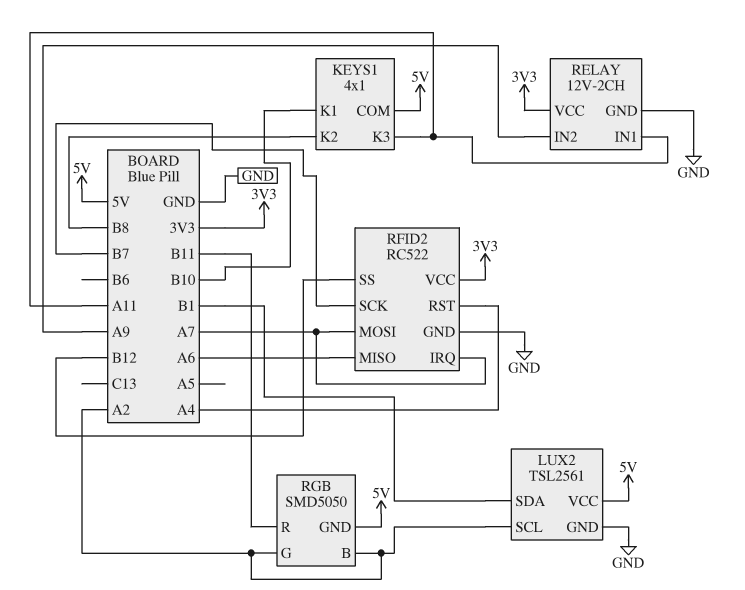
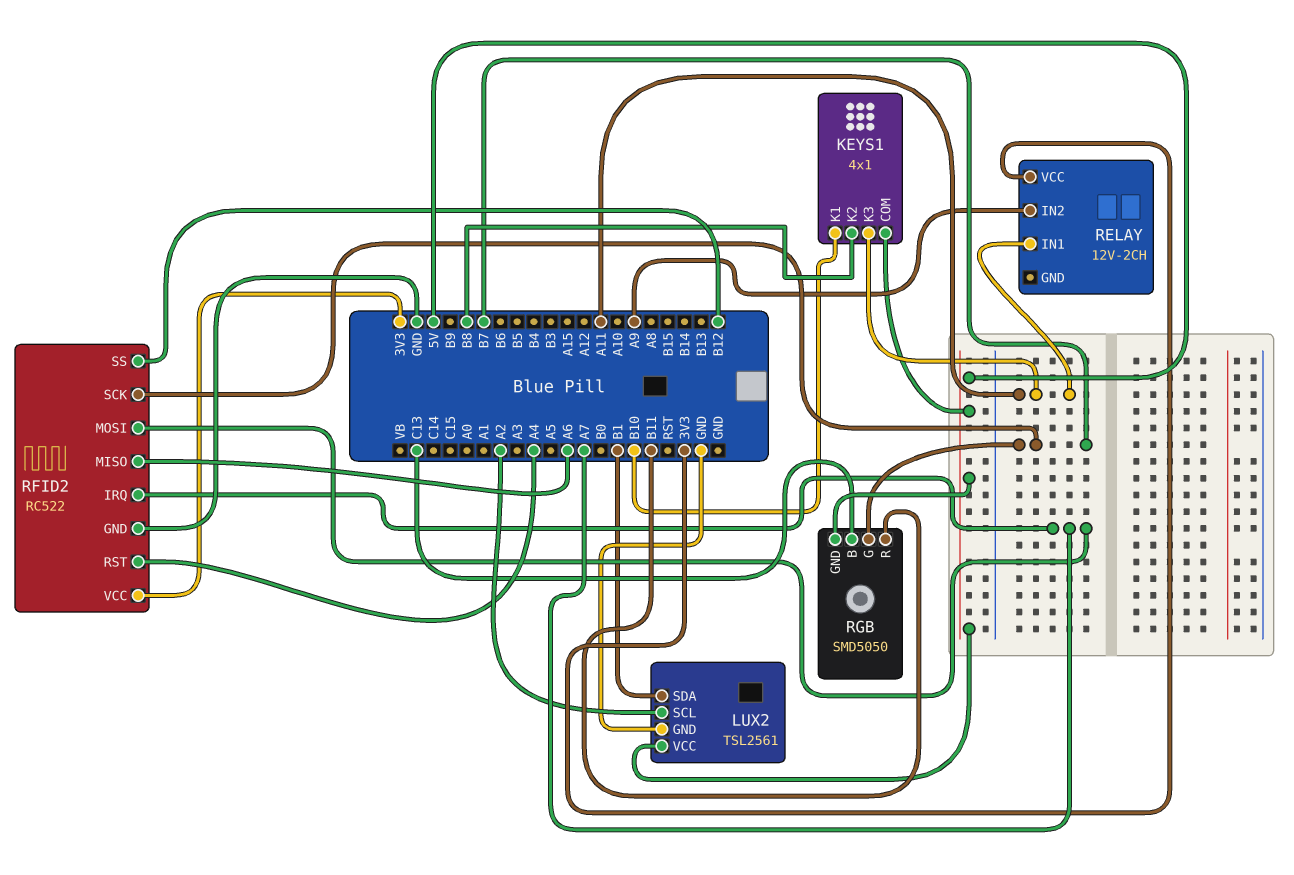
RELAY pin GND: GND -> none
RGB pin B: A2 -> C13
RGB pin G: A2 -> B7

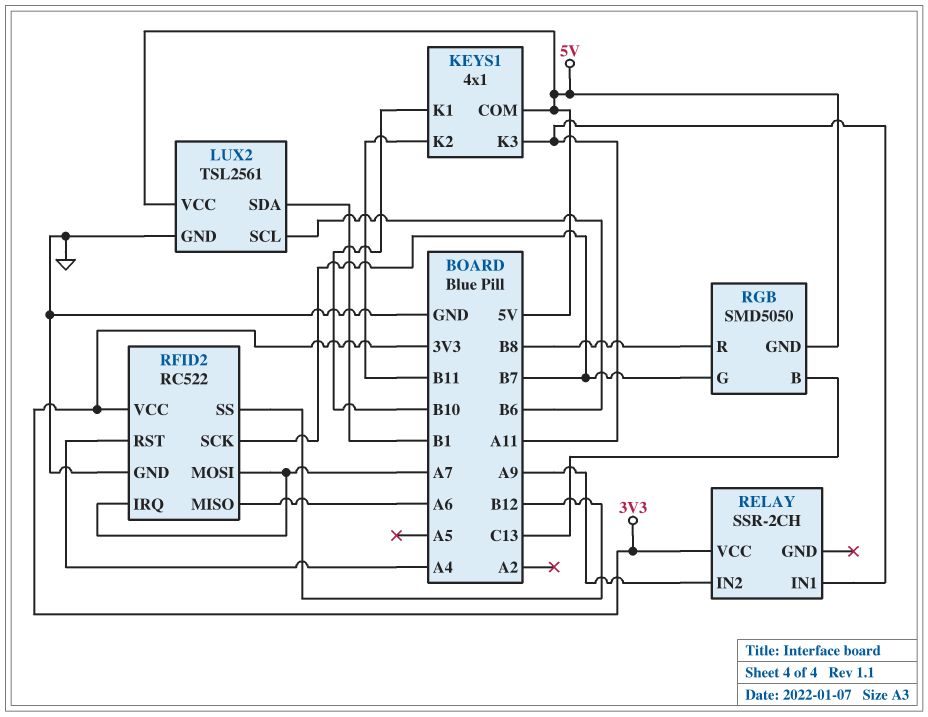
KEYS1 pin K2: B8 -> B11
LUX2 pin SCL: A2 -> B6
RELAY: 12V-2CH -> SSR-2CH
RGB pin R: B11 -> B8

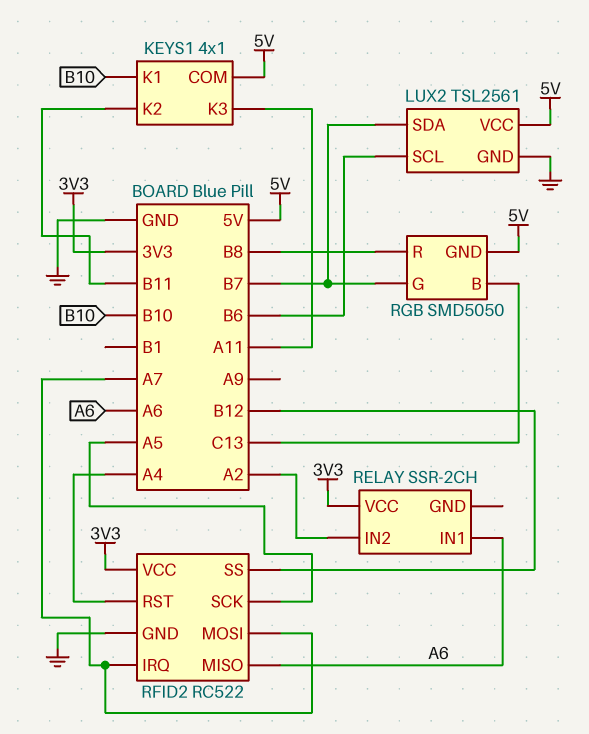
LUX2 pin SDA: B1 -> B7
RELAY pin IN1: A11 -> A6
RELAY pin IN2: A9 -> A2
RFID2 pin SCK: B7 -> A5

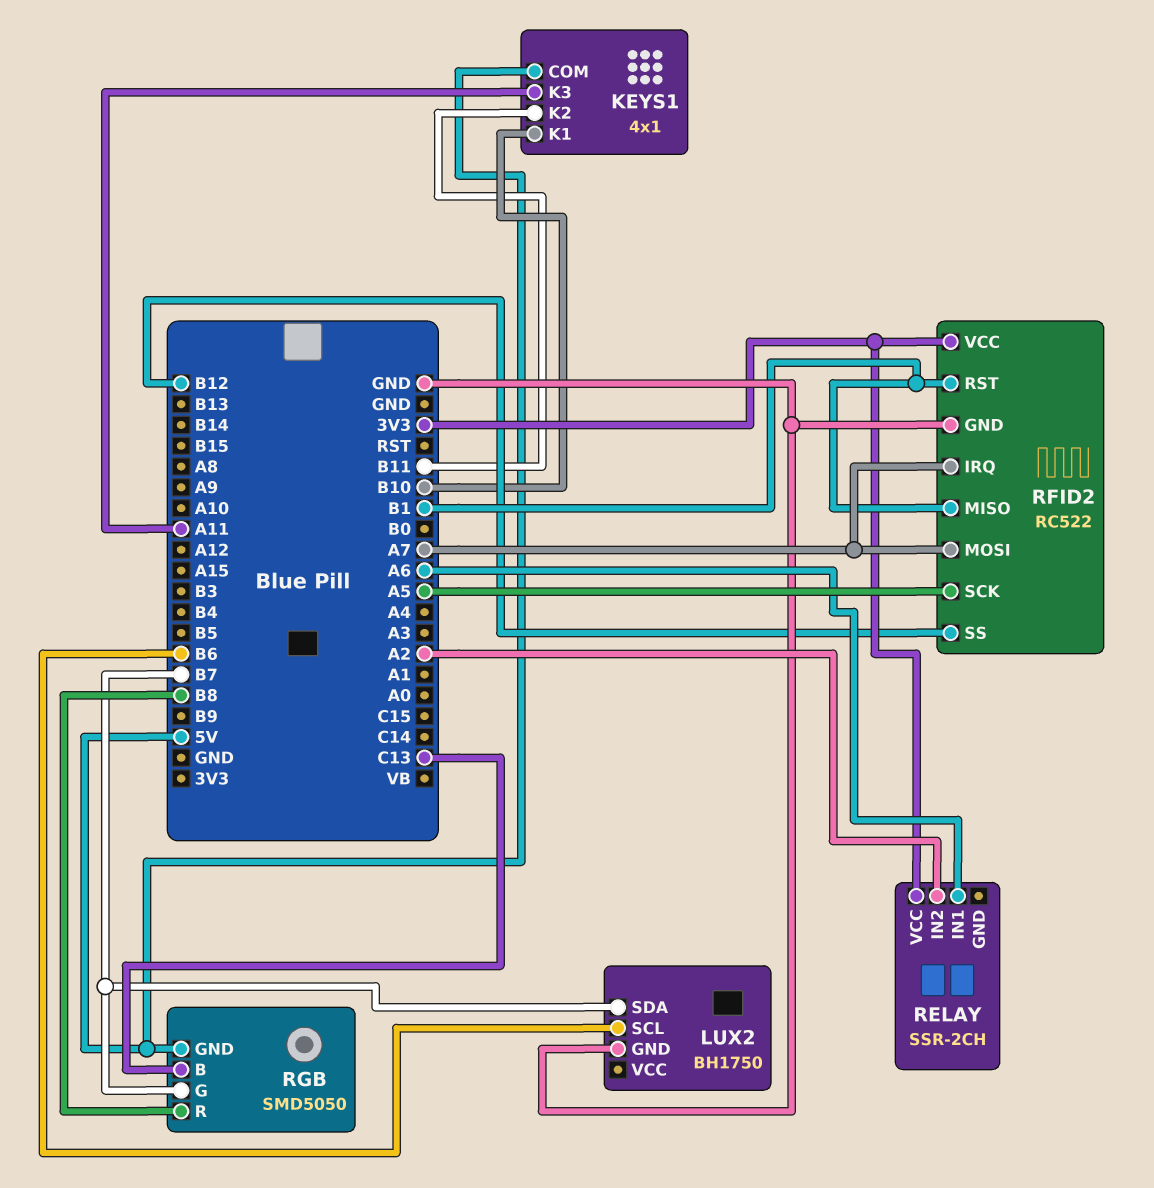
LUX2: TSL2561 -> BH1750
LUX2 pin VCC: 5V -> none
RFID2 pin MISO: A6 -> B1
RFID2 pin RST: A4 -> B1

